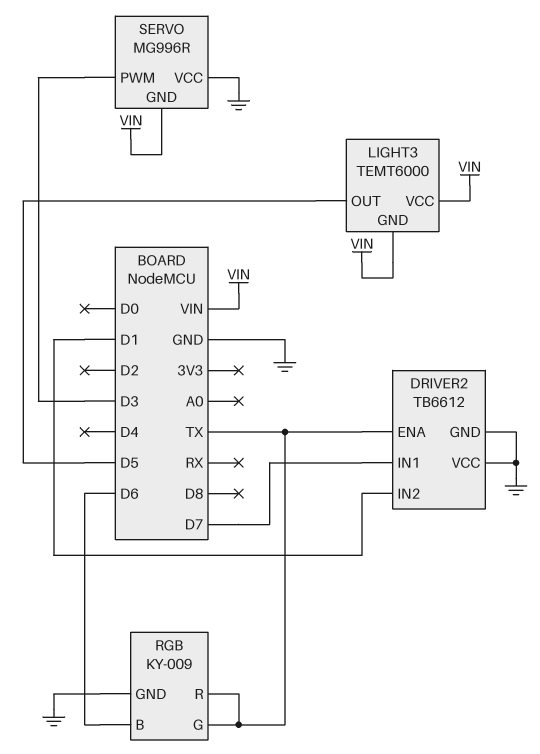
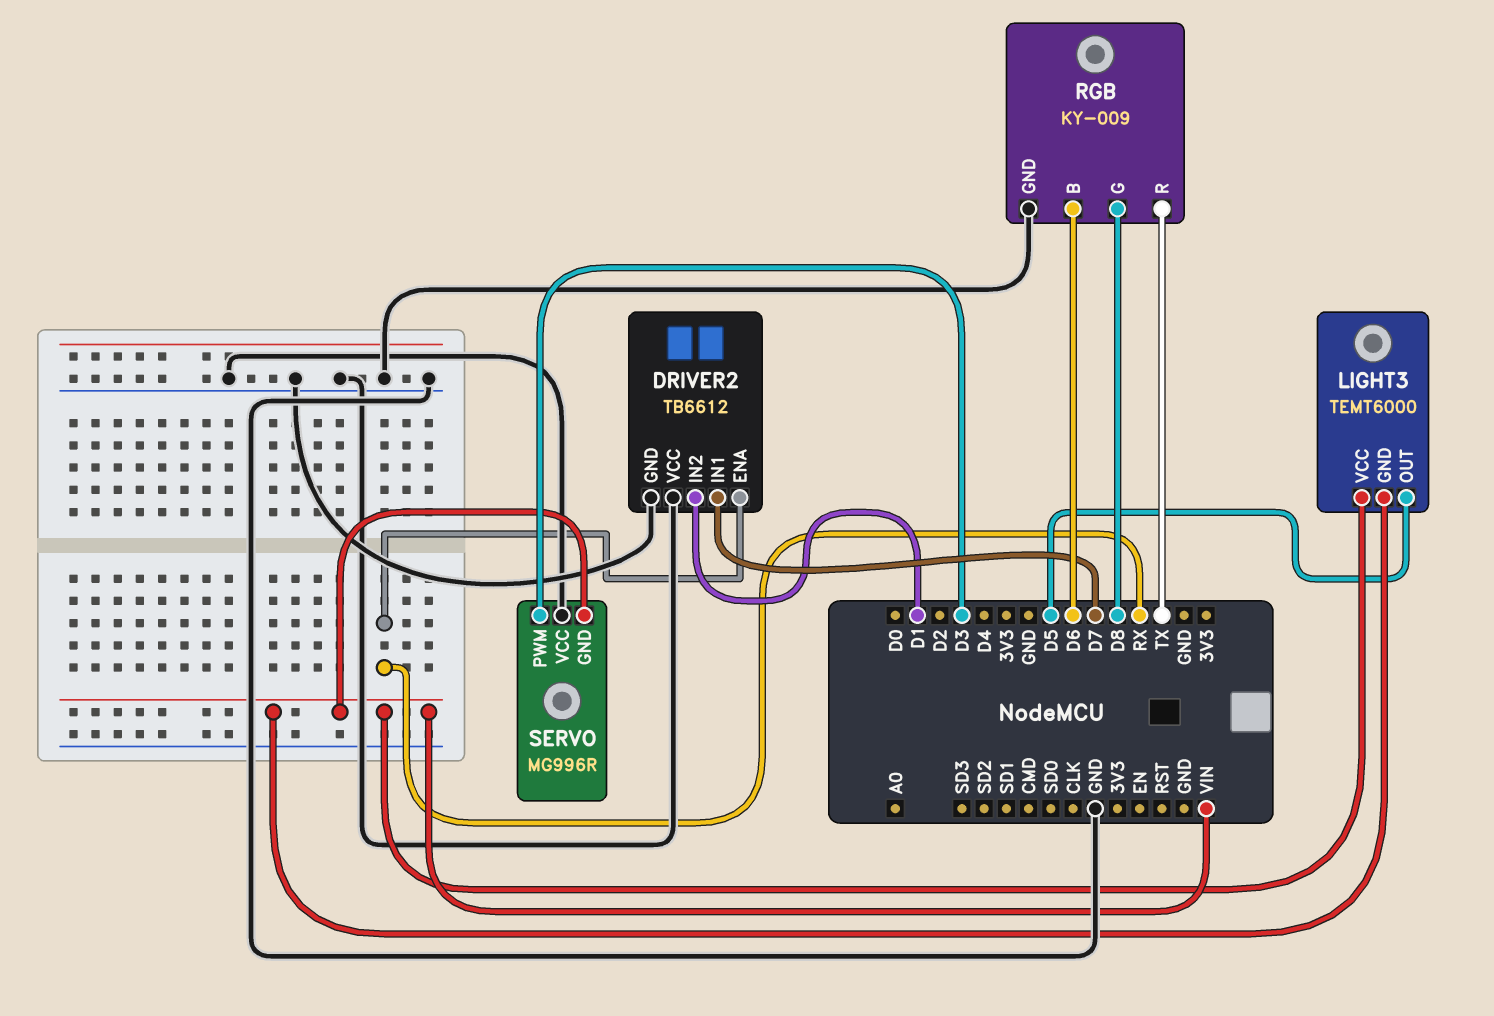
DRIVER2 pin ENA: TX -> RX
RGB pin G: TX -> D8

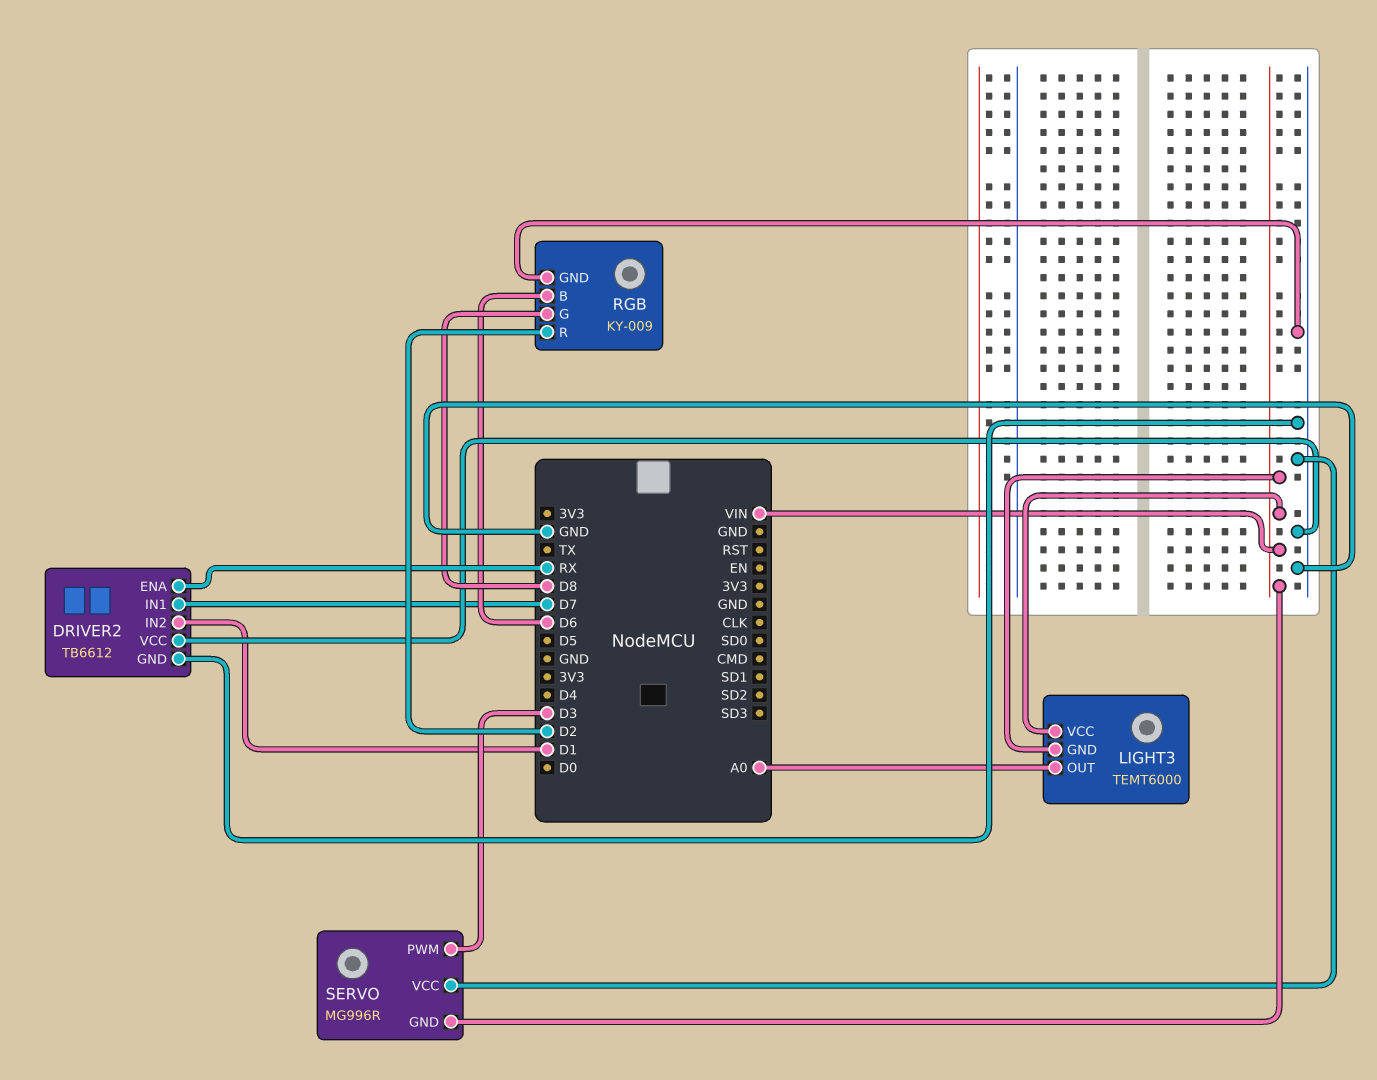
LIGHT3 pin OUT: D5 -> A0
RGB pin R: TX -> D2

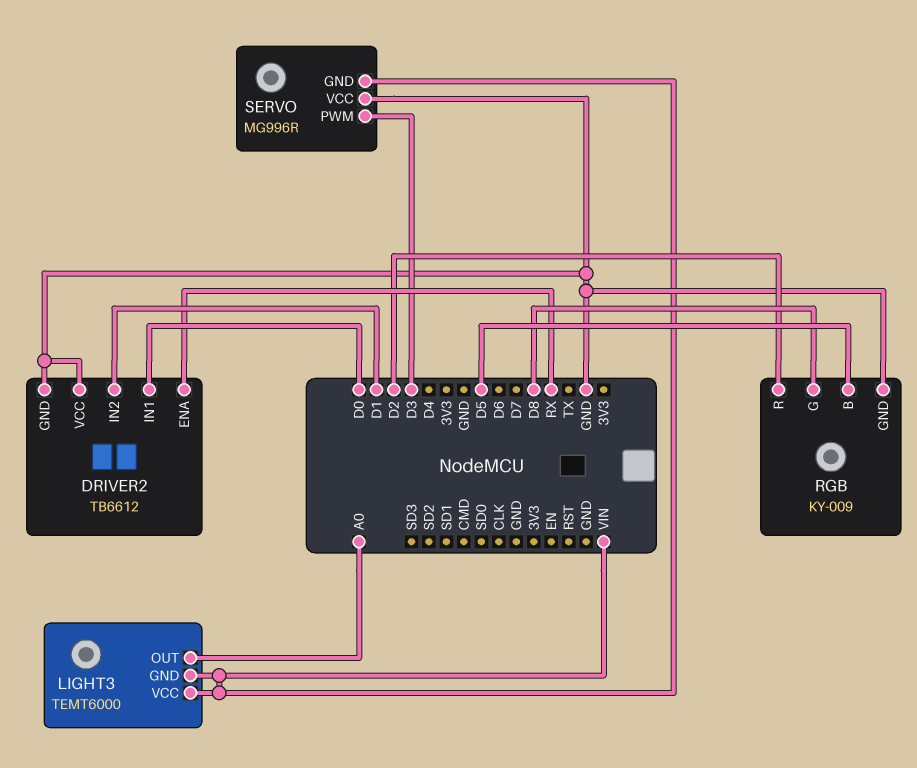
DRIVER2 pin IN1: D7 -> D0
RGB pin B: D6 -> D5

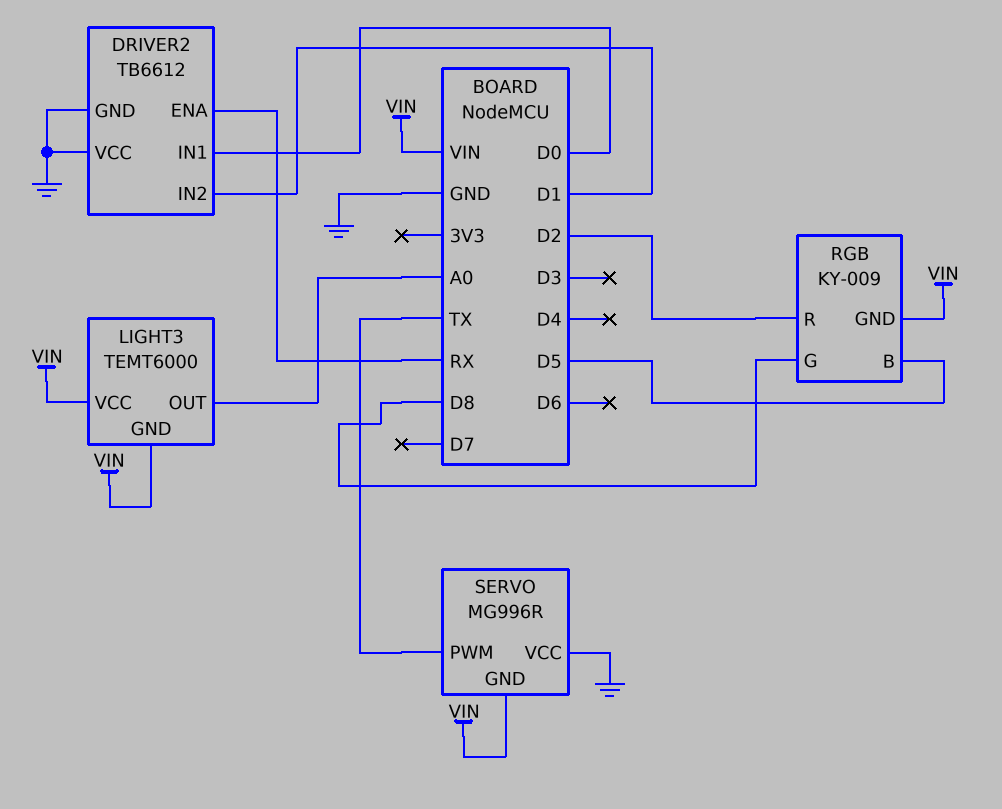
RGB pin GND: GND -> VIN
SERVO pin PWM: D3 -> TX

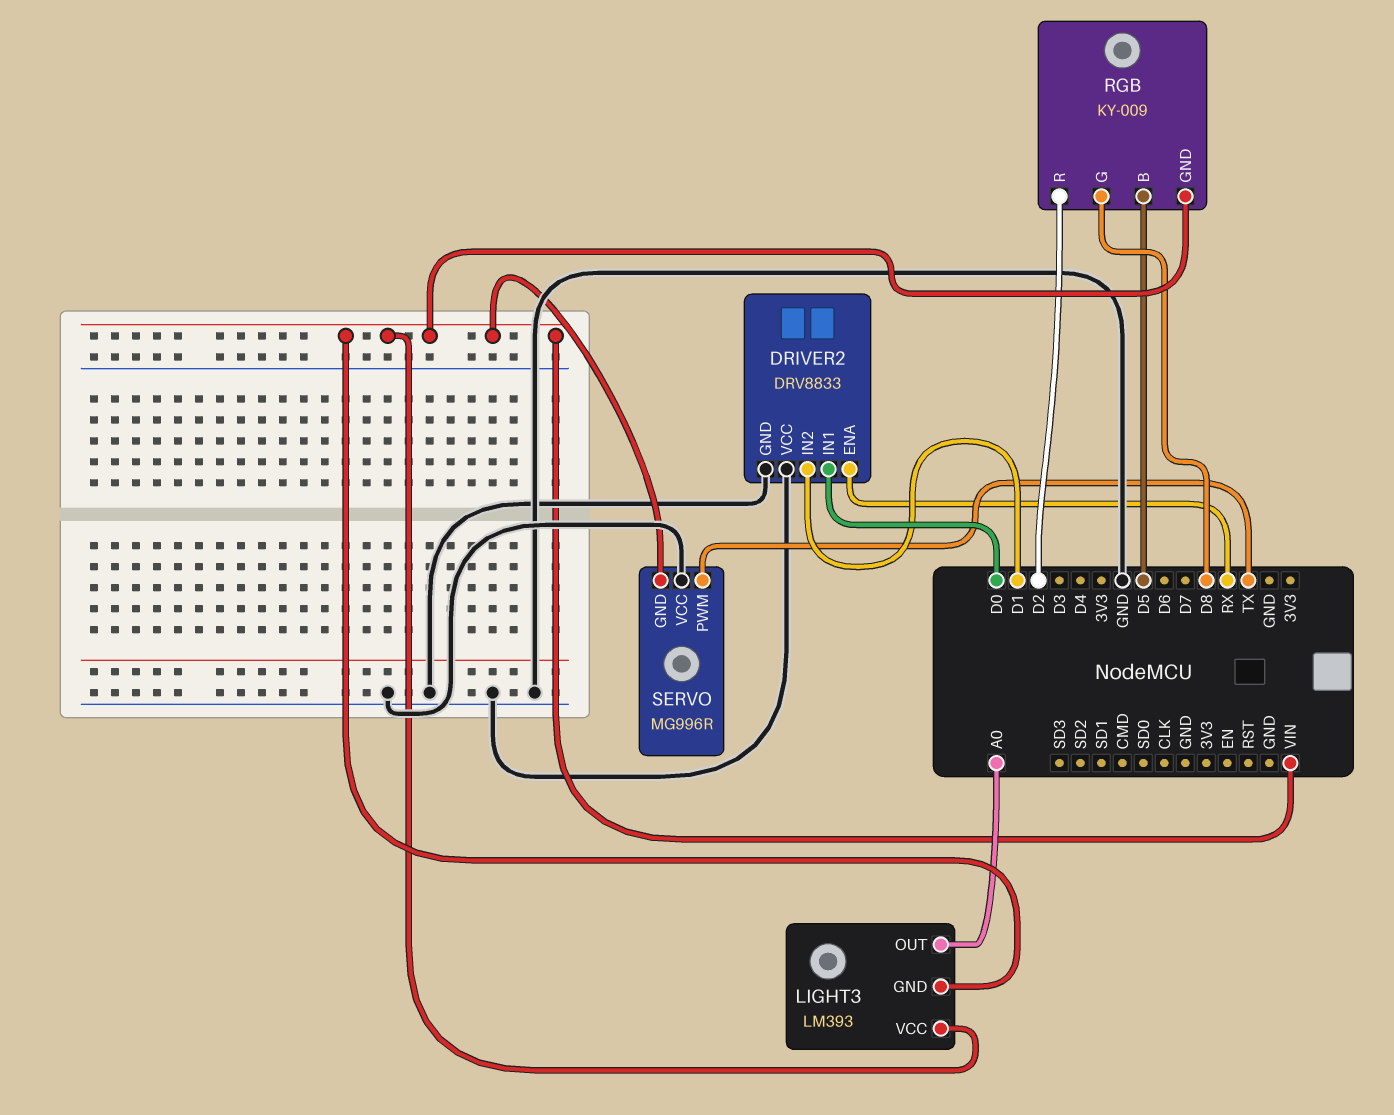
DRIVER2: TB6612 -> DRV8833
LIGHT3: TEMT6000 -> LM393

